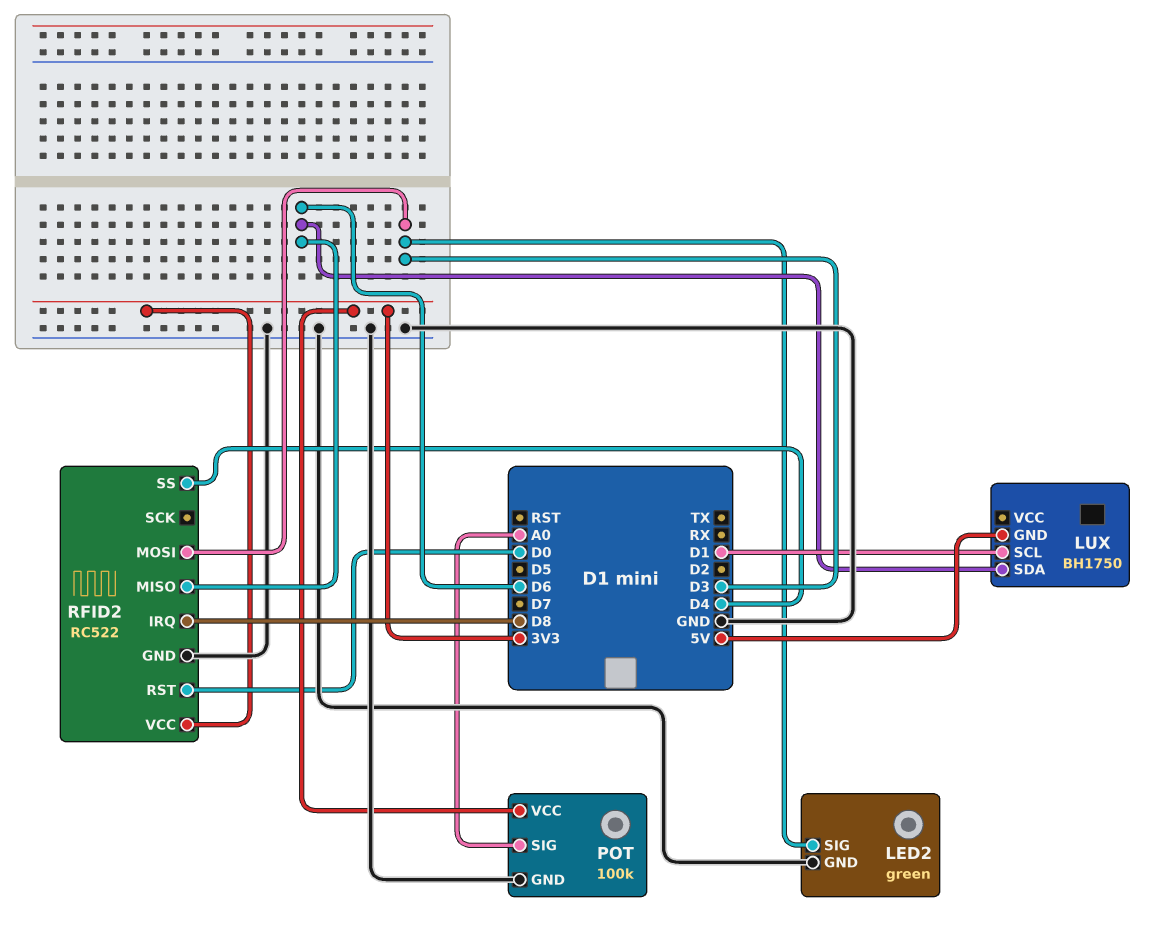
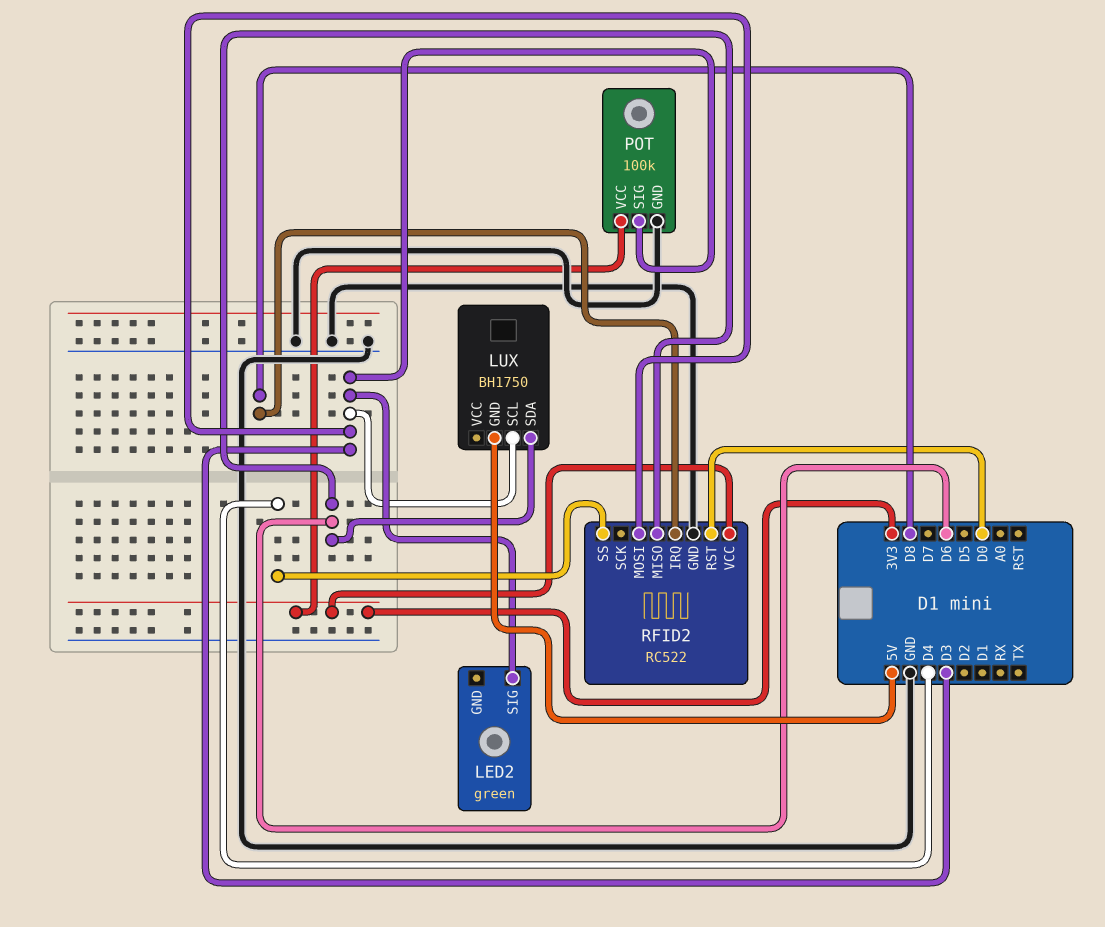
LED2 pin GND: GND -> none
LUX pin SCL: D1 -> D3
POT pin SIG: A0 -> D3

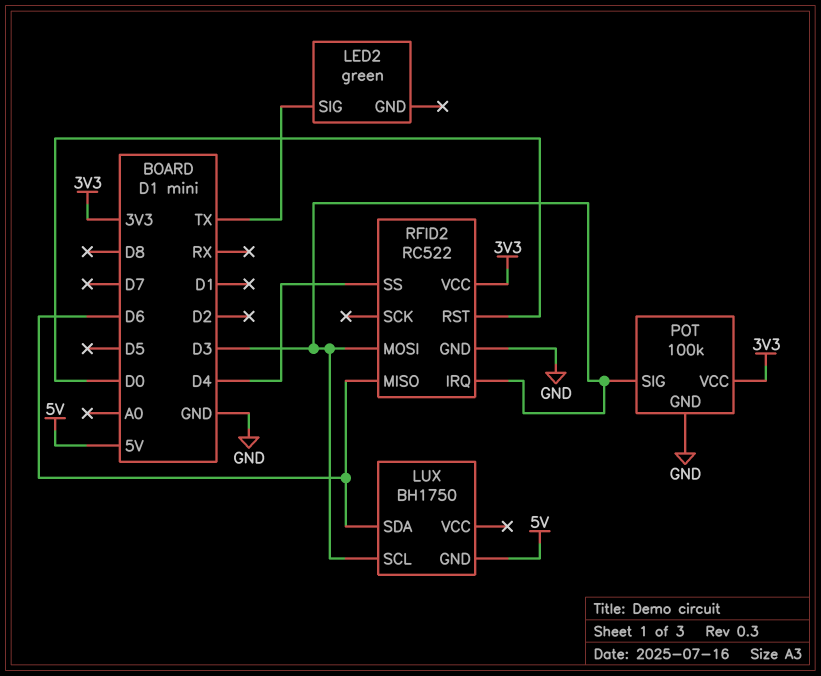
LED2 pin SIG: D3 -> TX
RFID2 pin IRQ: D8 -> D3

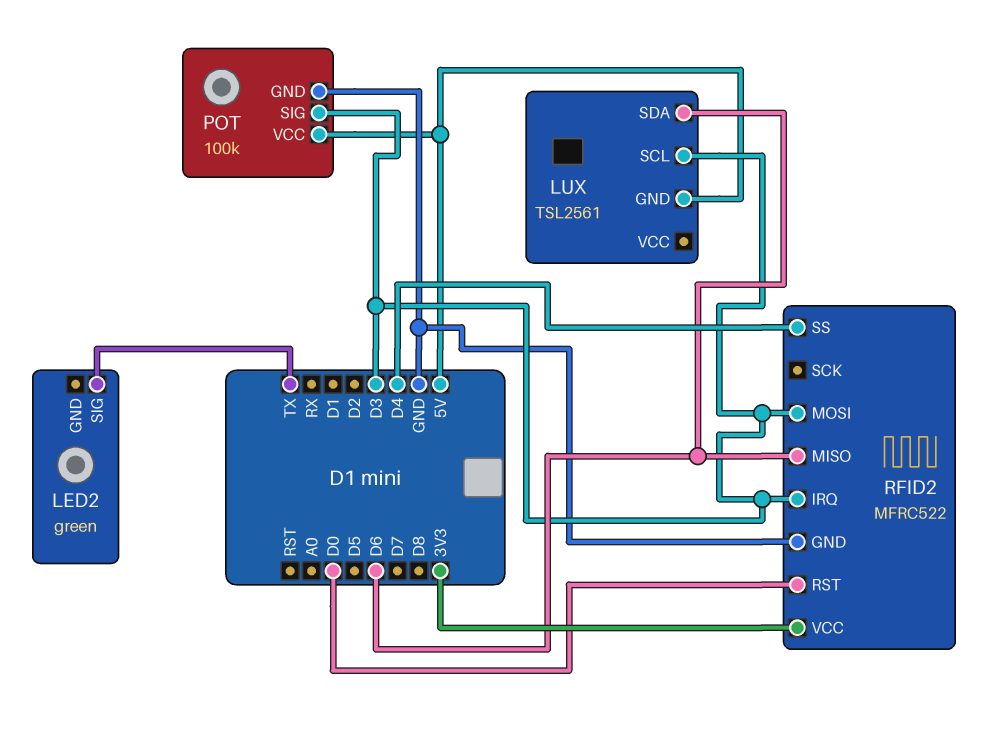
LUX: BH1750 -> TSL2561
POT pin VCC: 3V3 -> 5V
RFID2: RC522 -> MFRC522

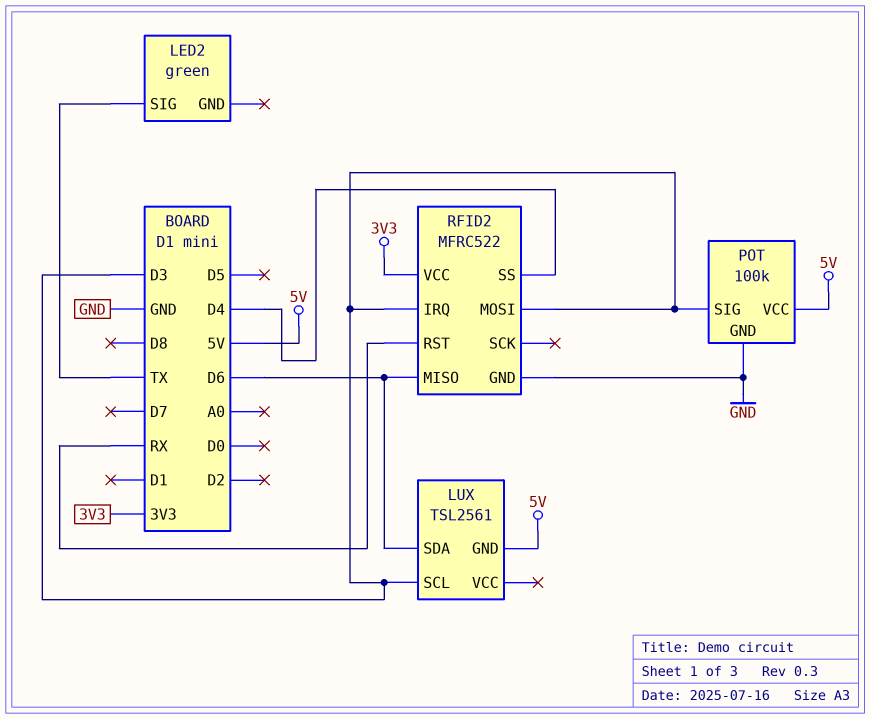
RFID2 pin RST: D0 -> RX

